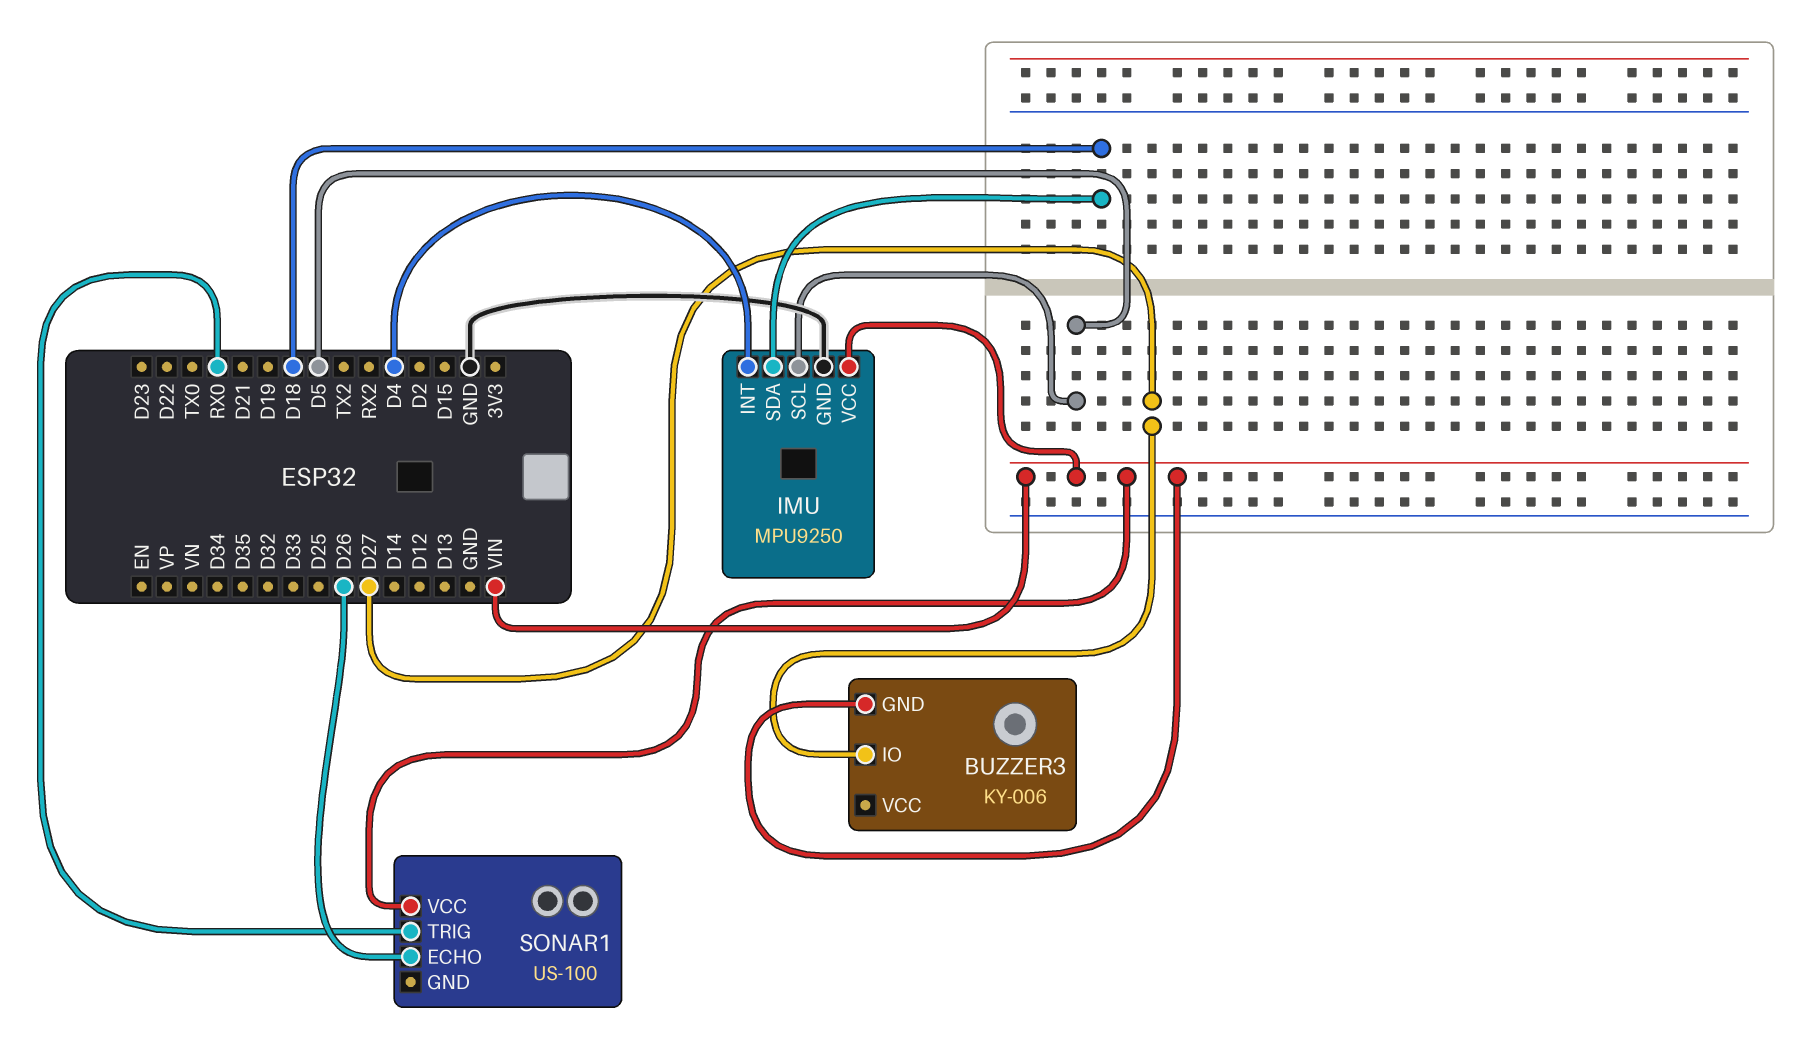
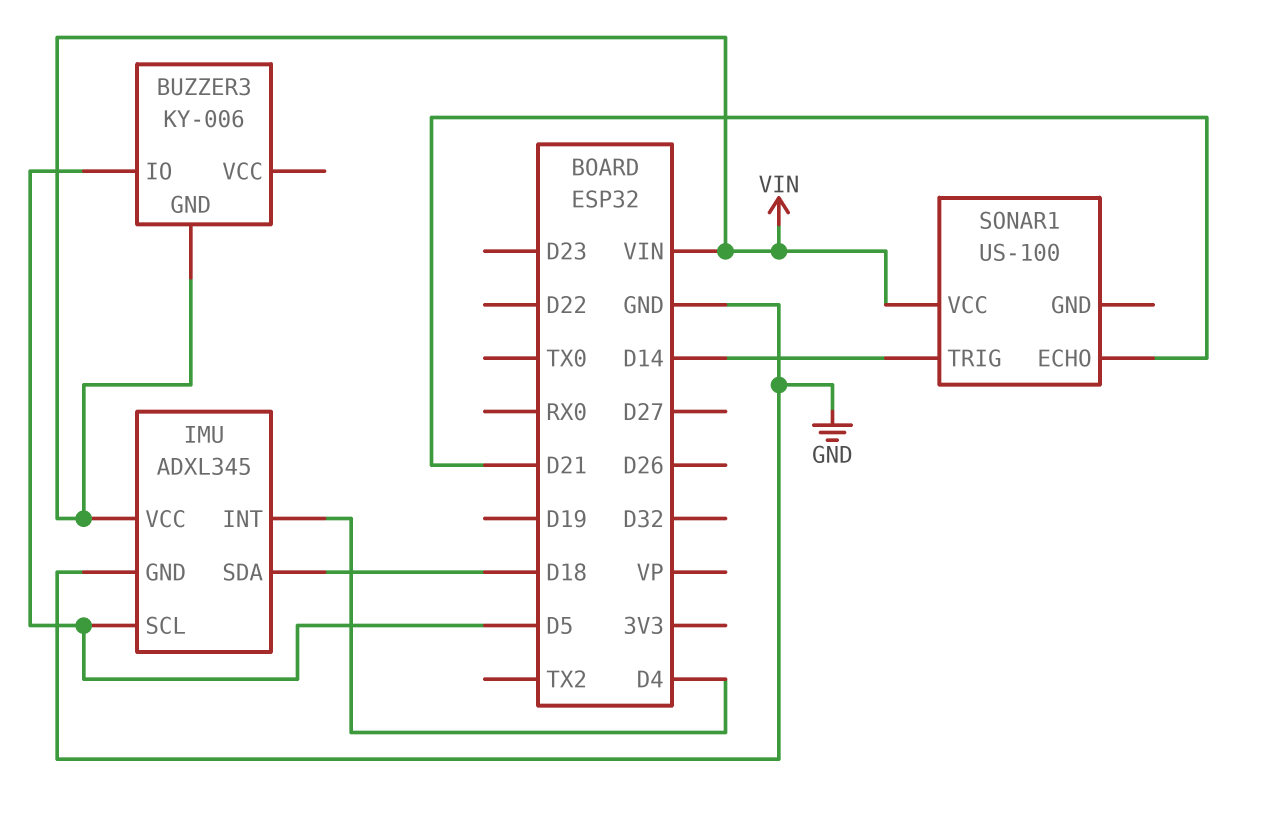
BUZZER3 pin IO: D27 -> D5
IMU: MPU9250 -> ADXL345
SONAR1 pin ECHO: D26 -> D21
SONAR1 pin TRIG: RX0 -> D14

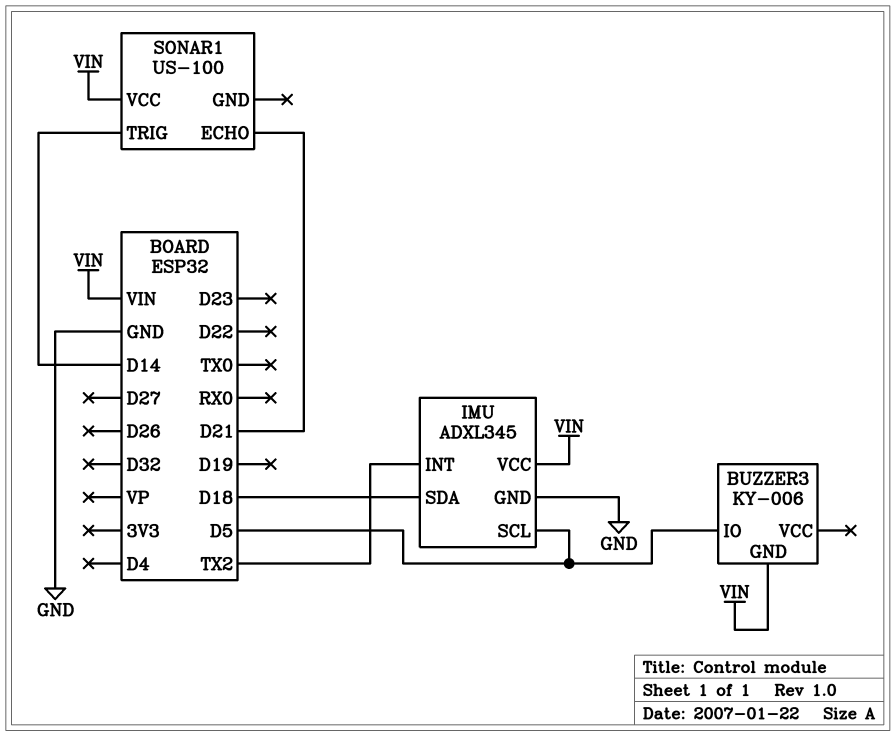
IMU pin INT: D4 -> TX2

